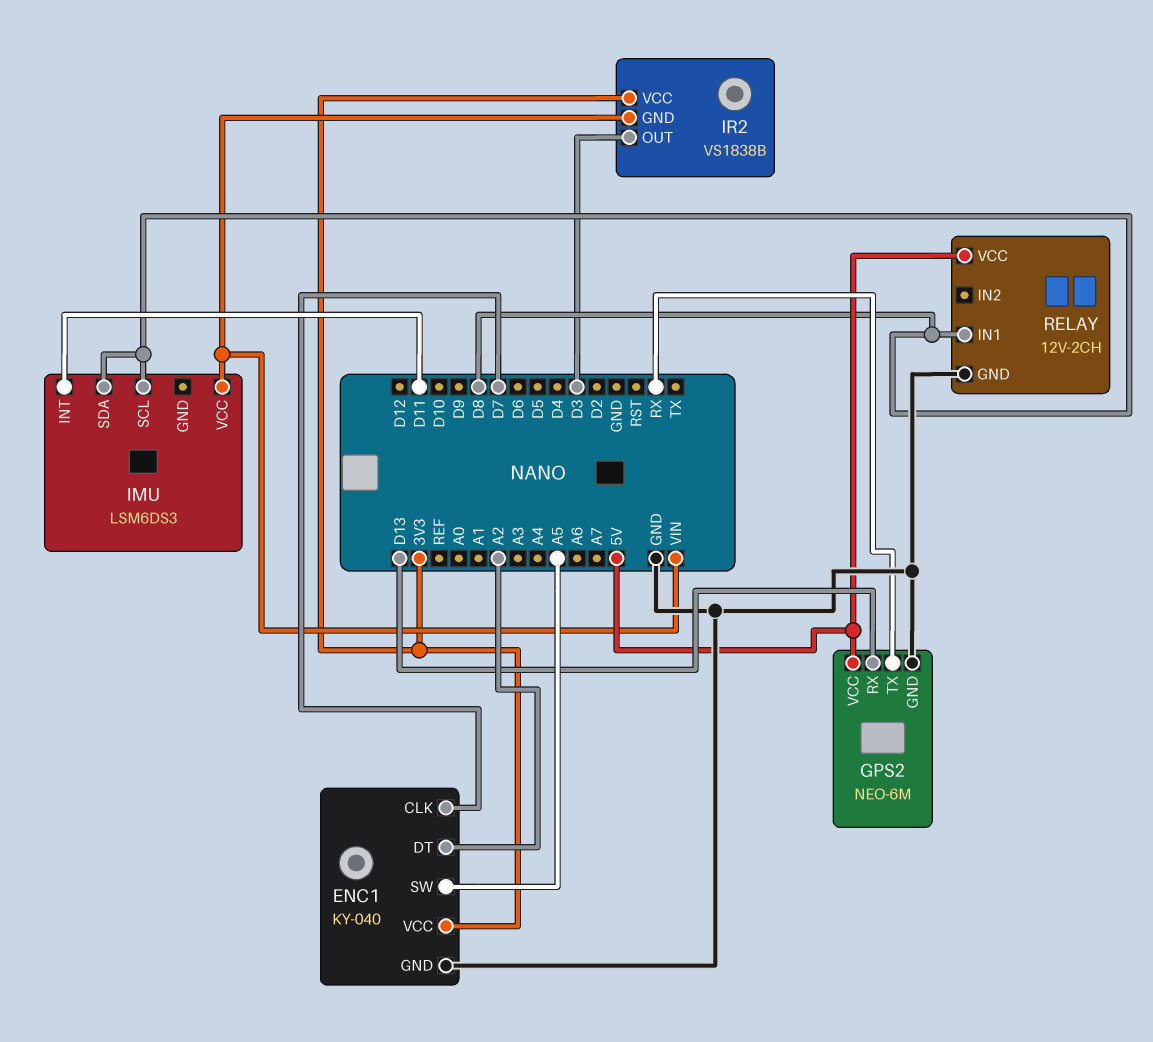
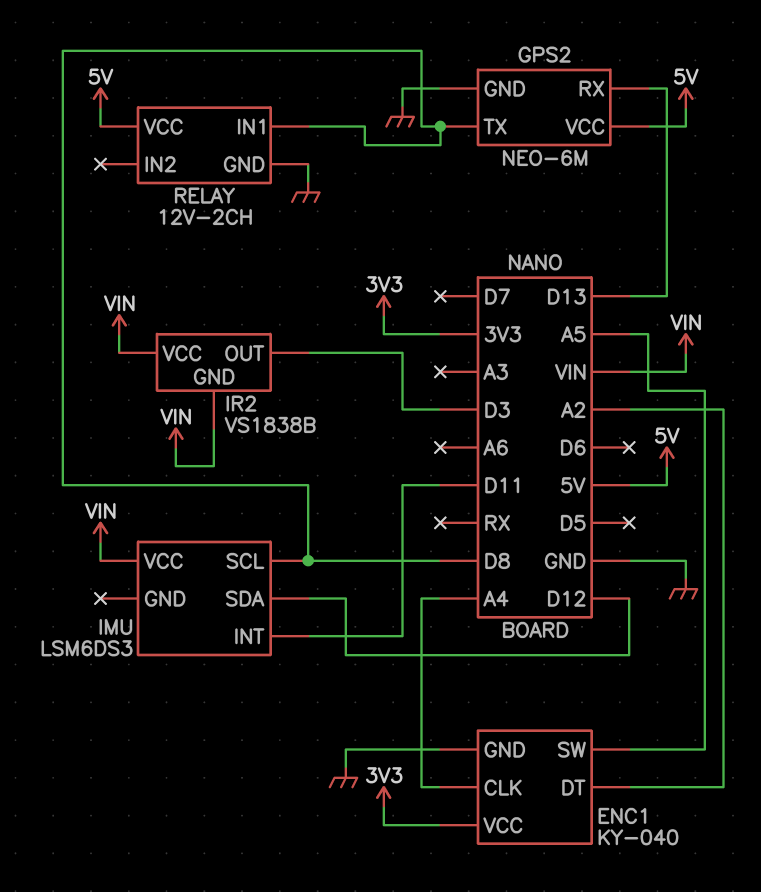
ENC1 pin CLK: D7 -> A4
GPS2 pin TX: RX -> D8
IMU pin SDA: D8 -> D12
IR2 pin VCC: 3V3 -> VIN

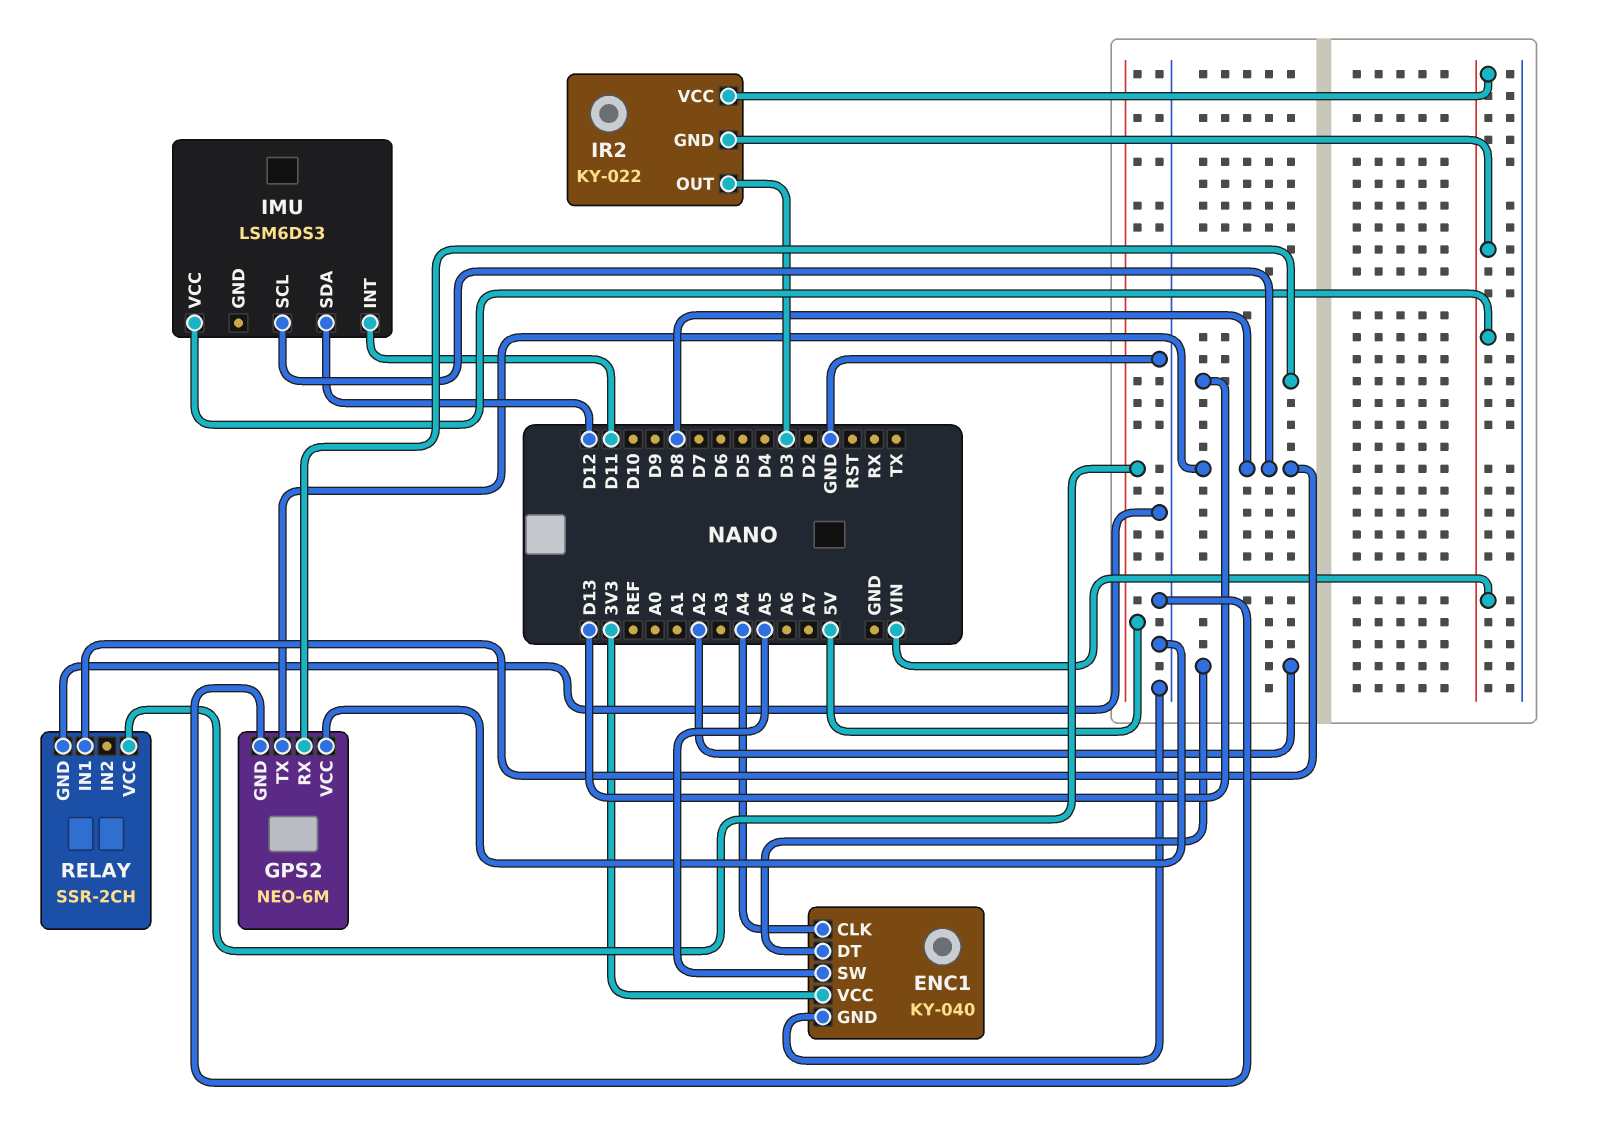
GPS2 pin VCC: 5V -> GND
IR2: VS1838B -> KY-022
RELAY: 12V-2CH -> SSR-2CH

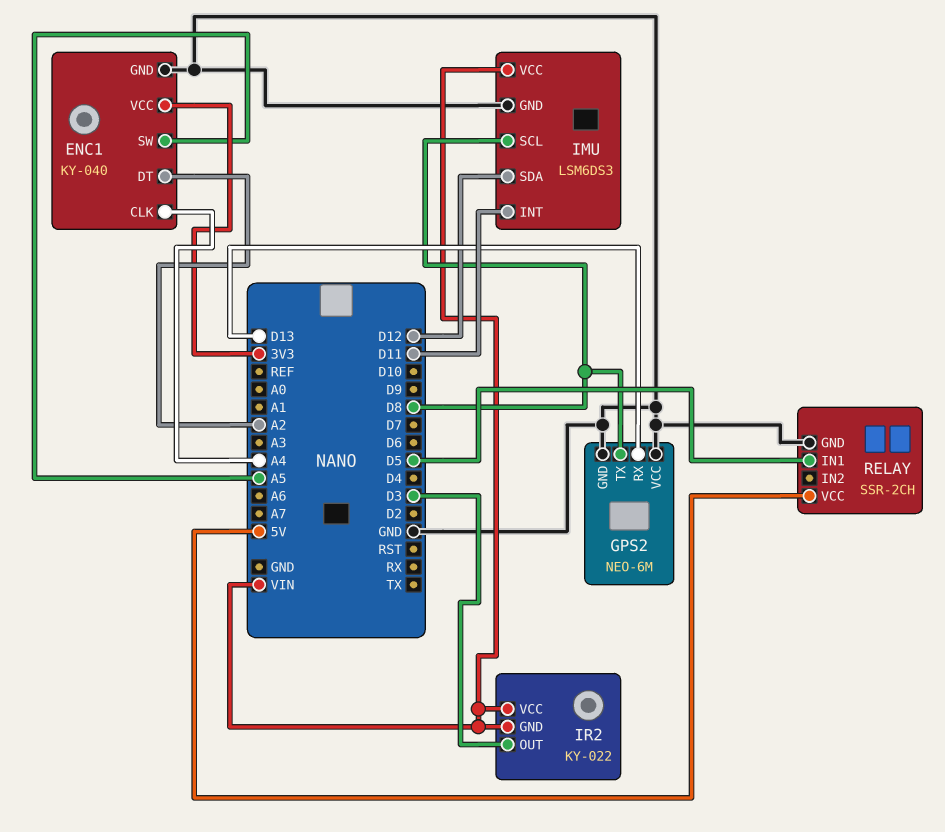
IMU pin GND: none -> GND
RELAY pin IN1: D8 -> D5

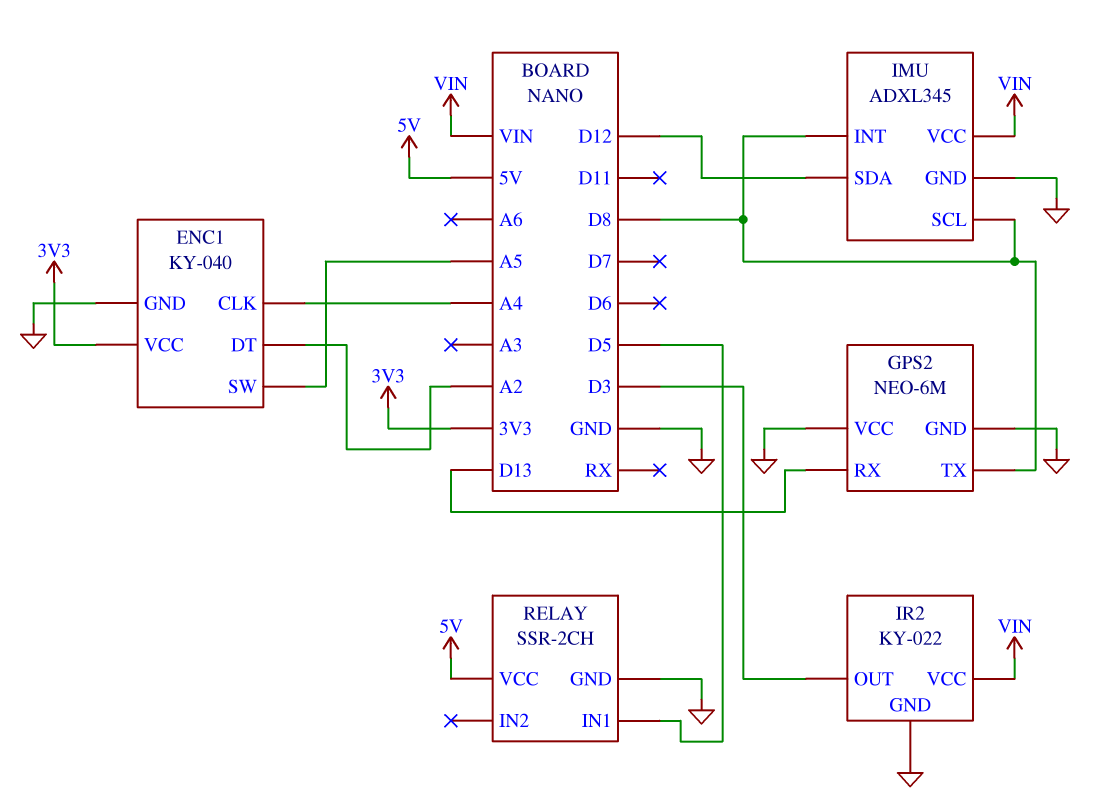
IMU: LSM6DS3 -> ADXL345
IMU pin INT: D11 -> D8
IR2 pin GND: VIN -> GND

